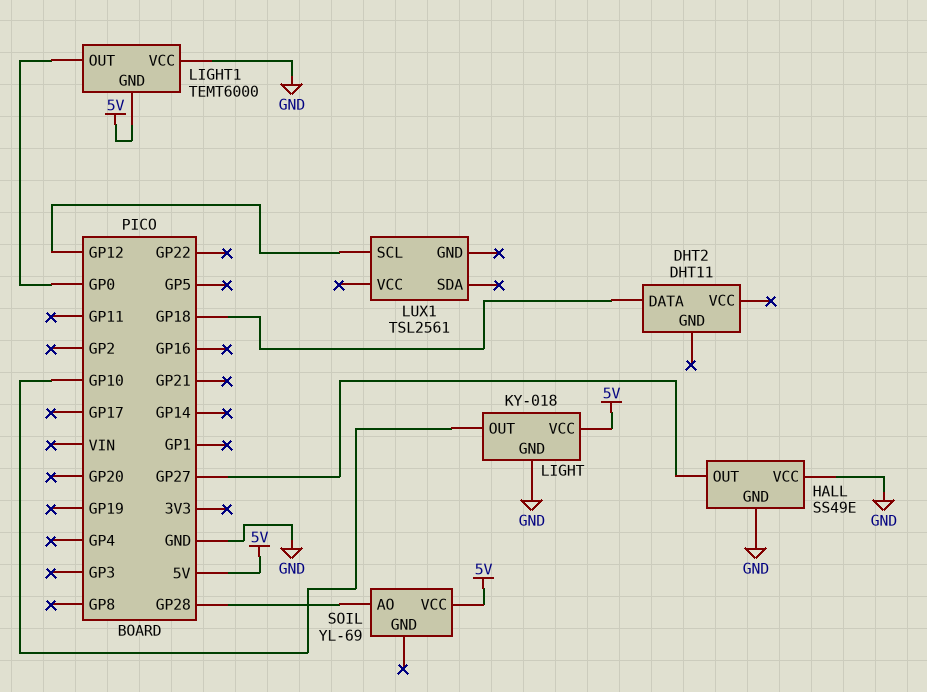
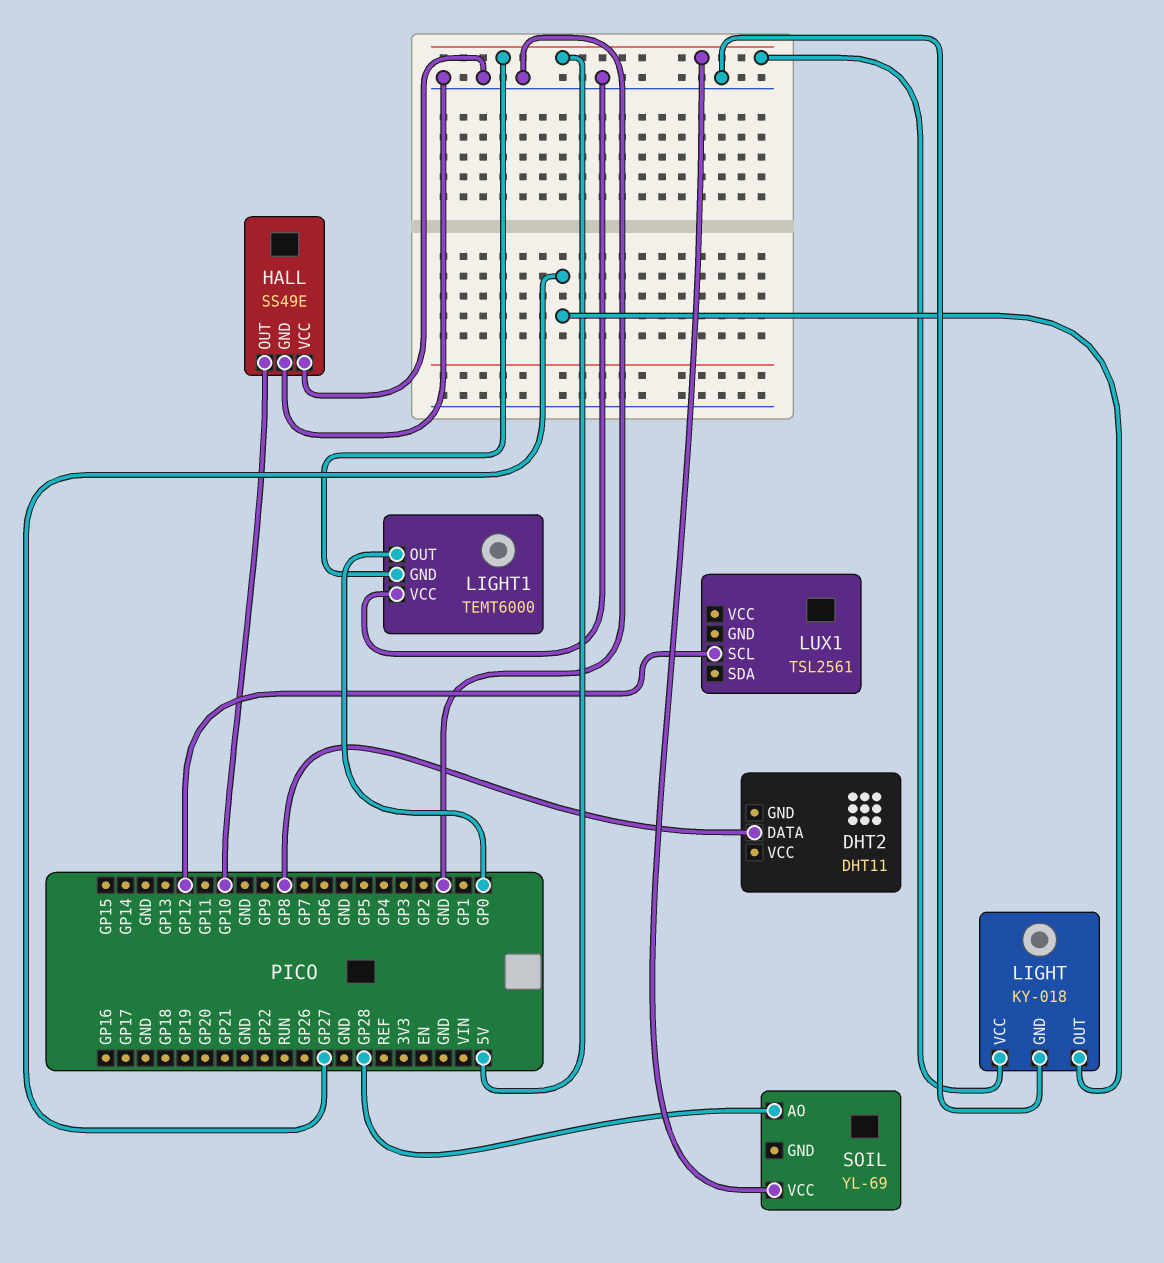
DHT2 pin DATA: GP18 -> GP8
HALL pin OUT: GP27 -> GP10
LIGHT pin OUT: GP10 -> GP27

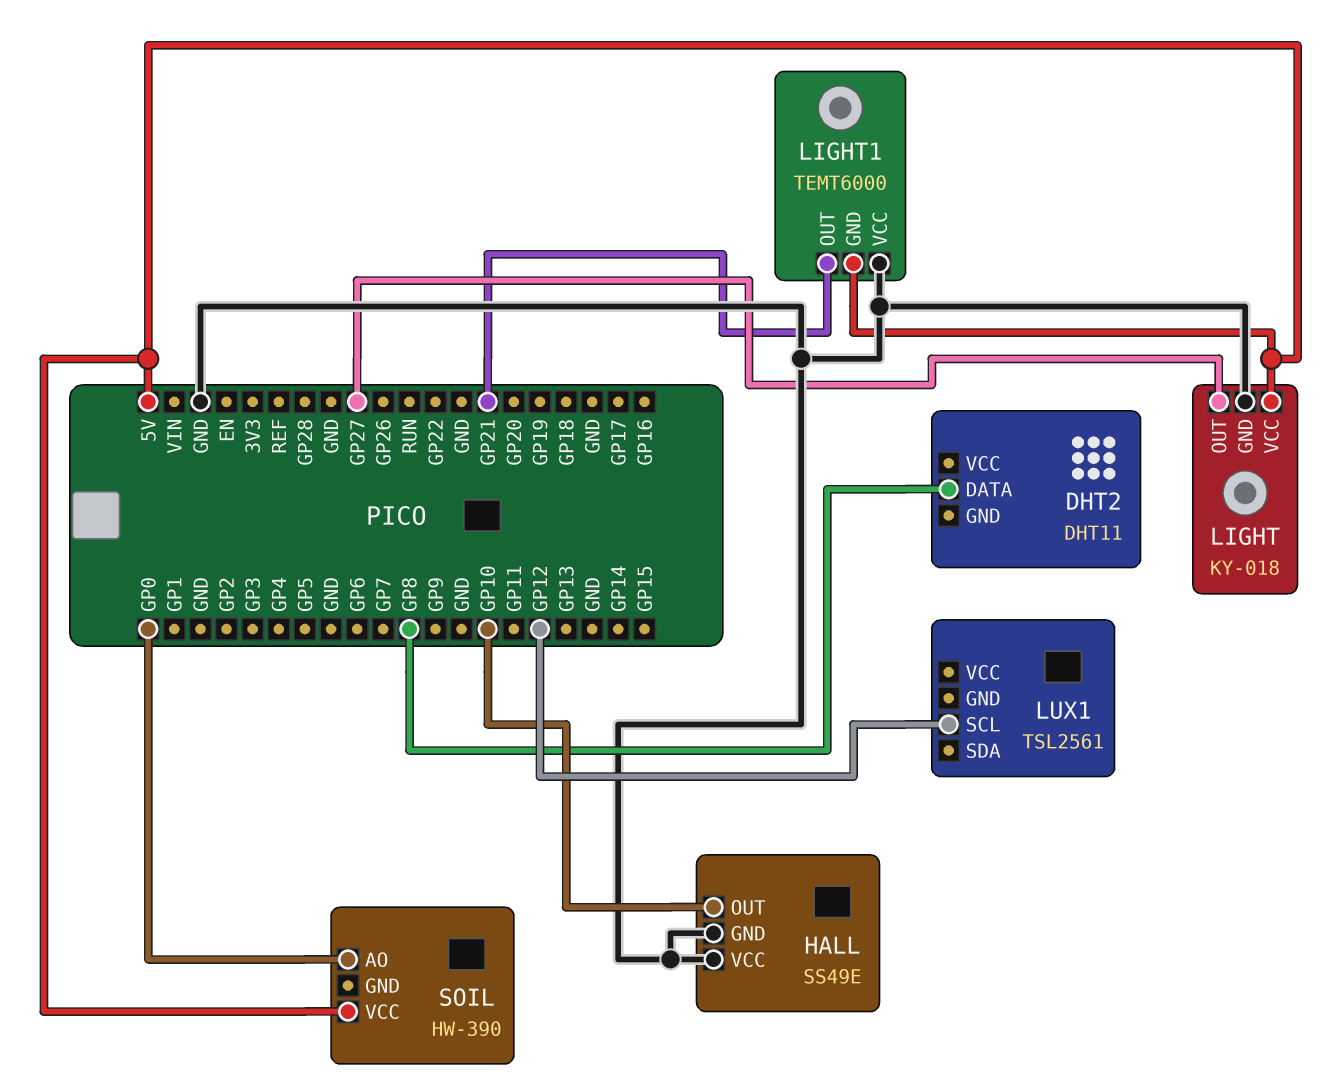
LIGHT1 pin OUT: GP0 -> GP21
SOIL: YL-69 -> HW-390
SOIL pin AO: GP28 -> GP0

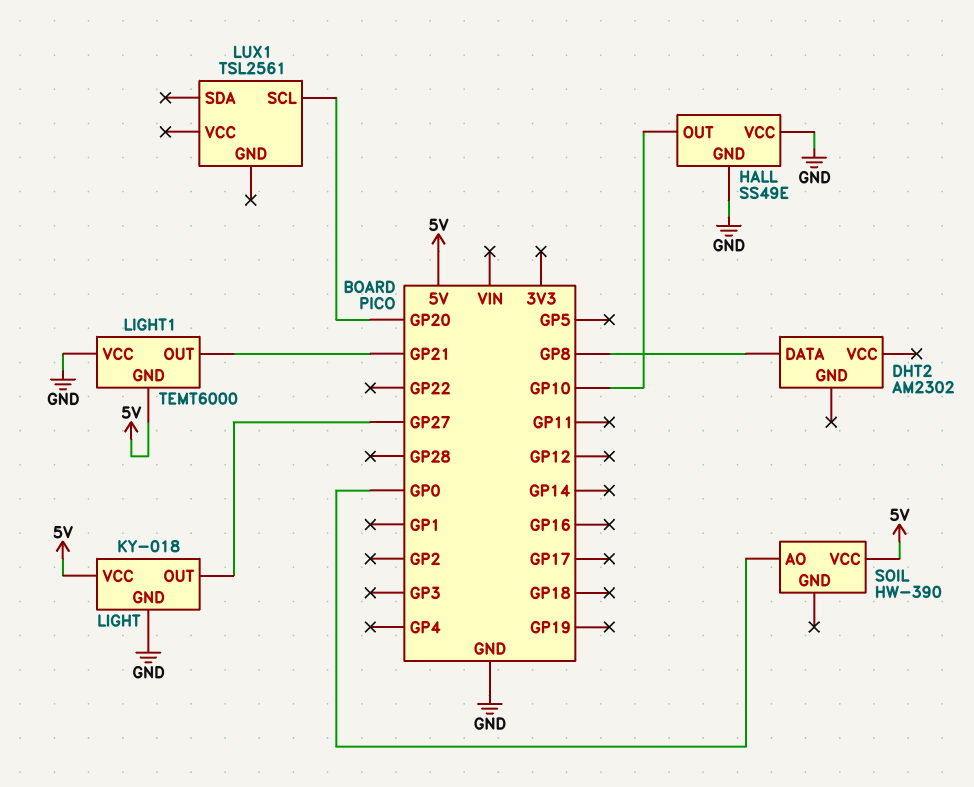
DHT2: DHT11 -> AM2302
LUX1 pin SCL: GP12 -> GP20

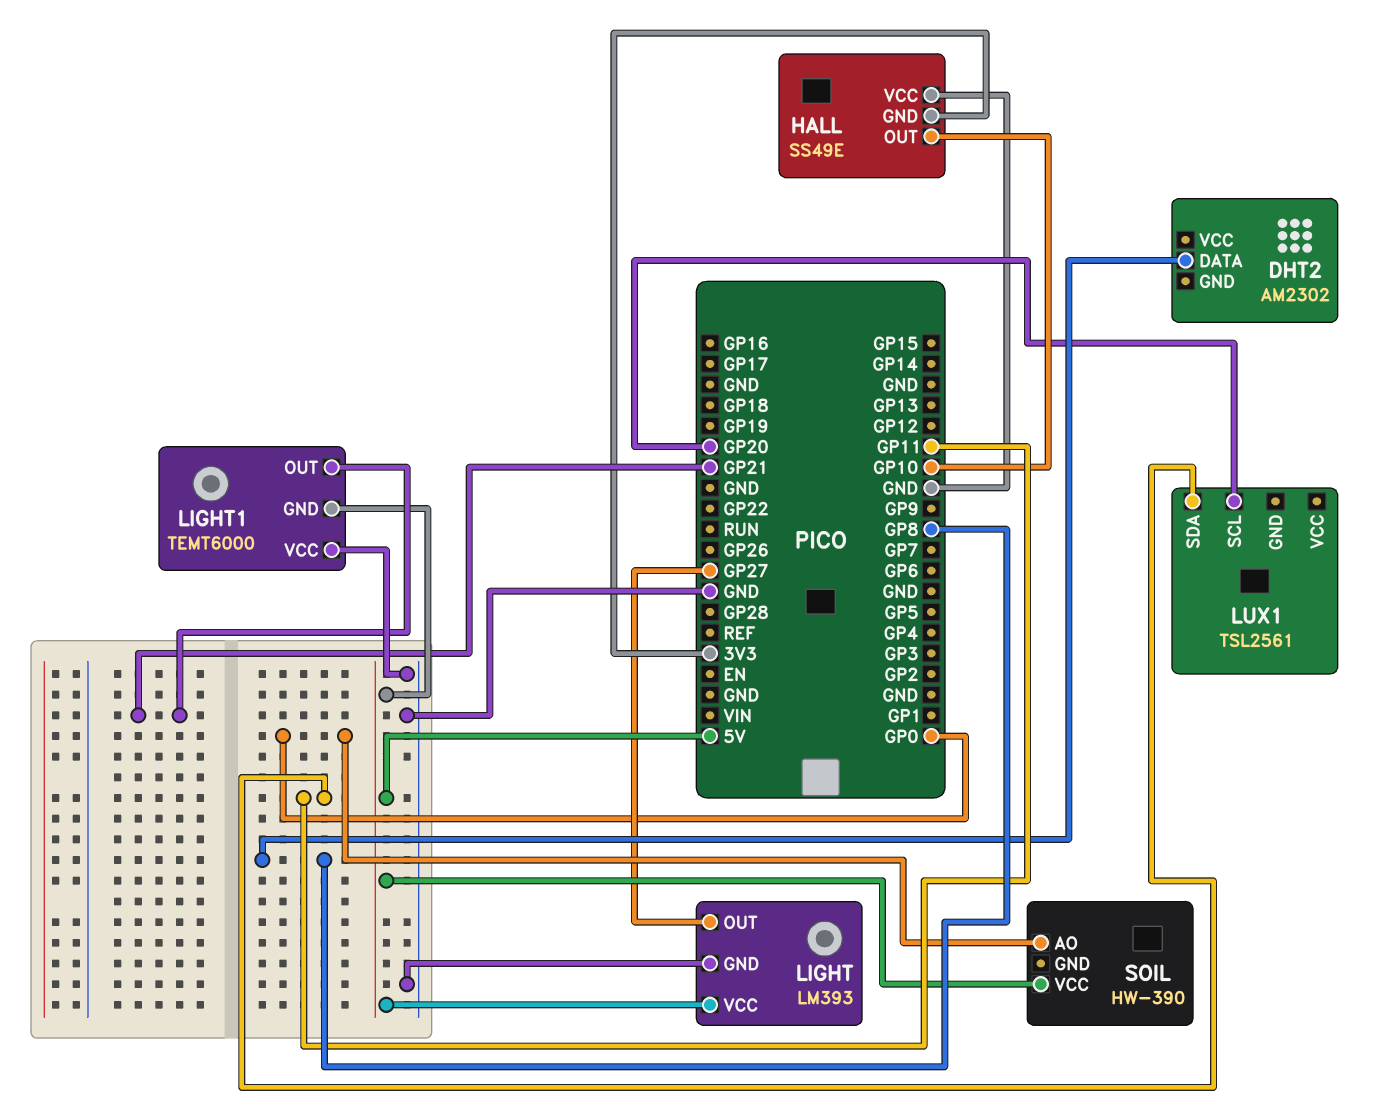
HALL pin GND: GND -> 3V3
LIGHT: KY-018 -> LM393
LUX1 pin SDA: none -> GP11

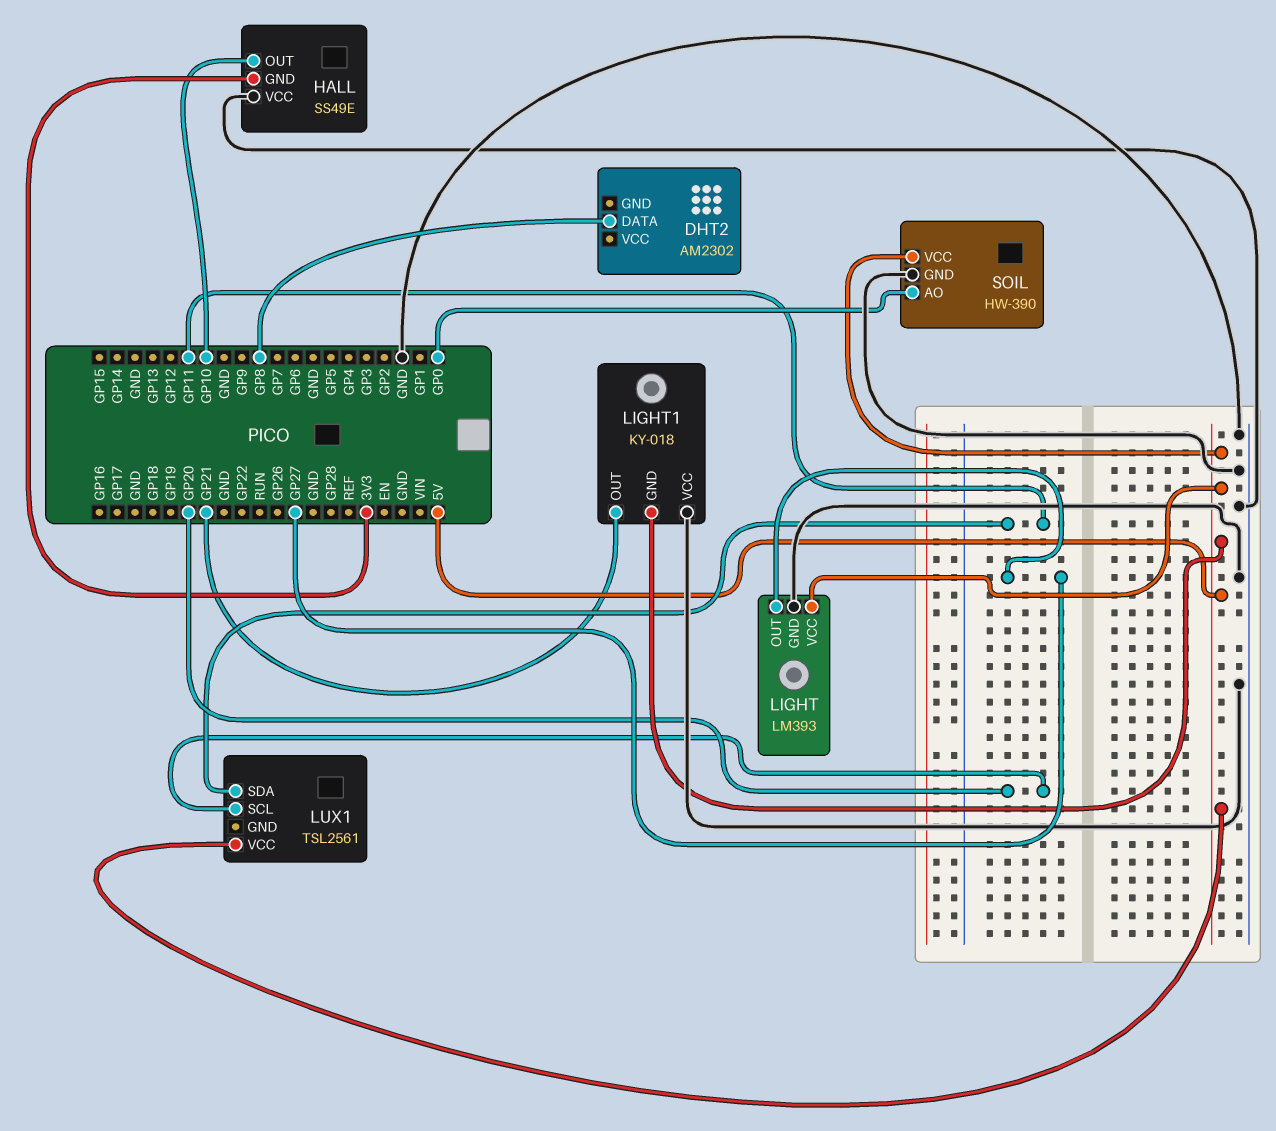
LIGHT1: TEMT6000 -> KY-018
LUX1 pin VCC: none -> 5V
SOIL pin GND: none -> GND

